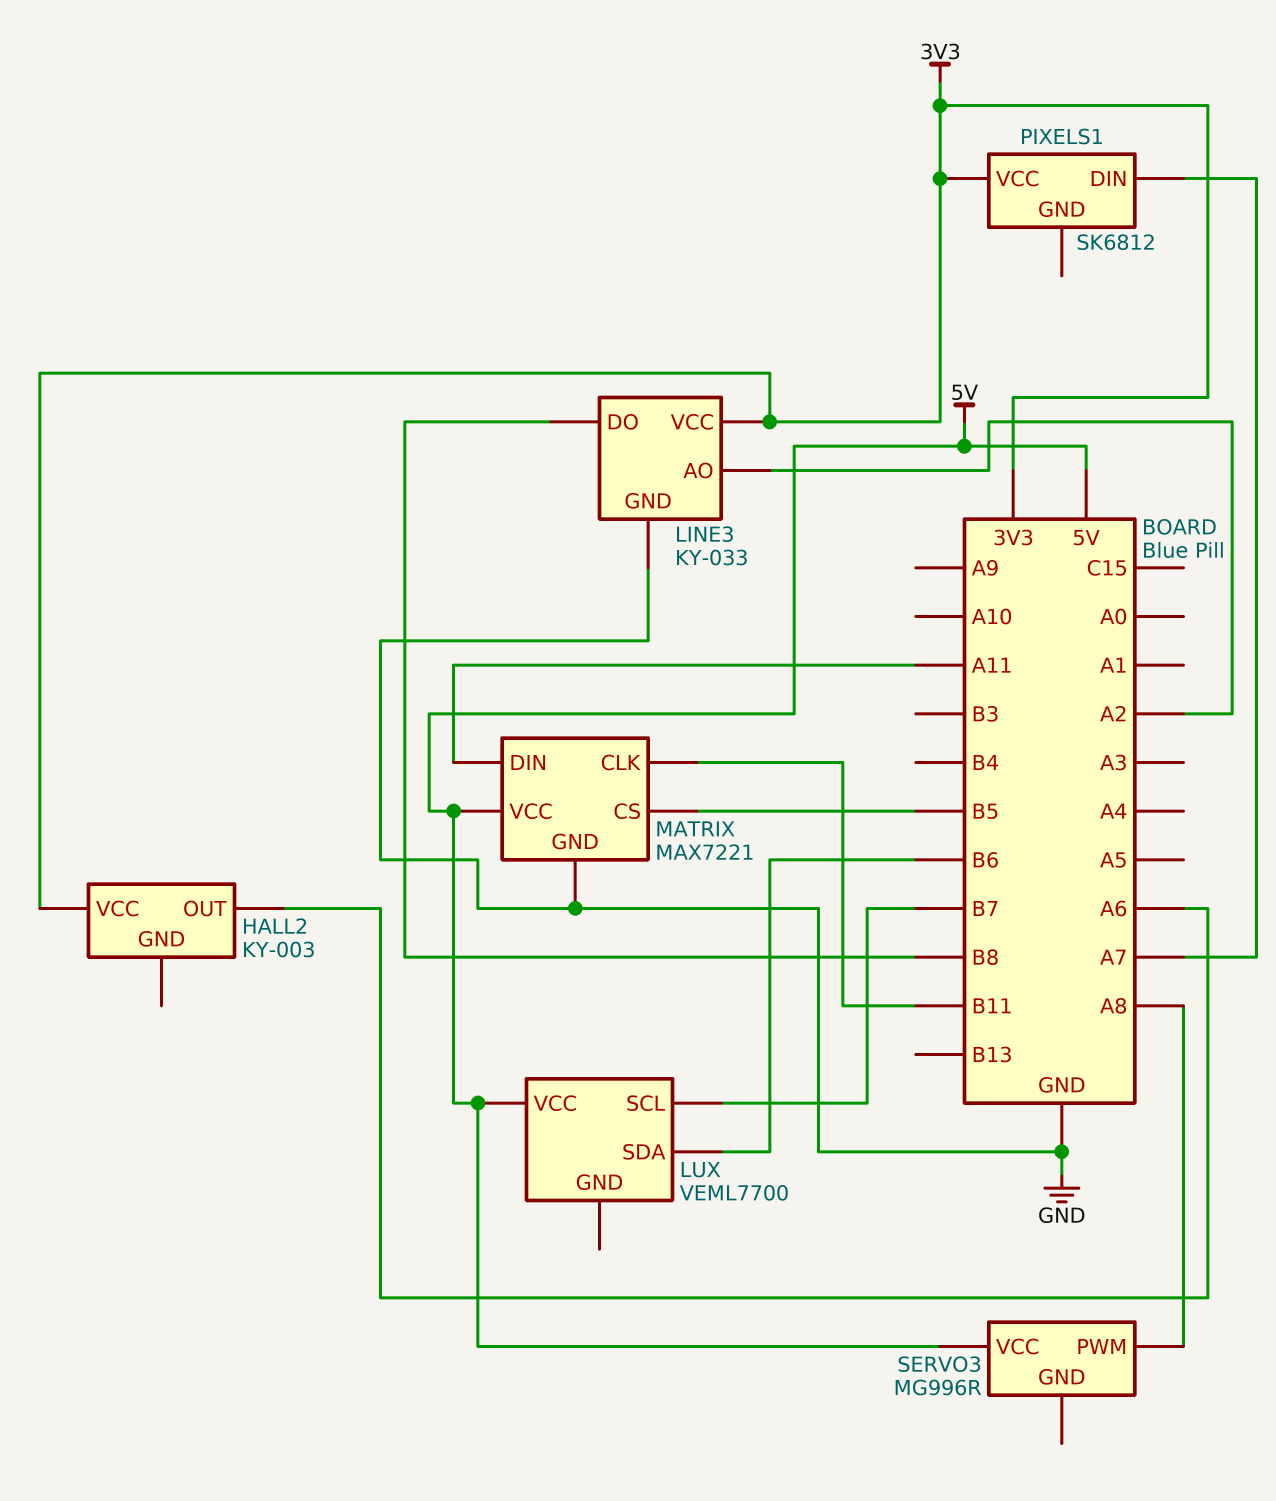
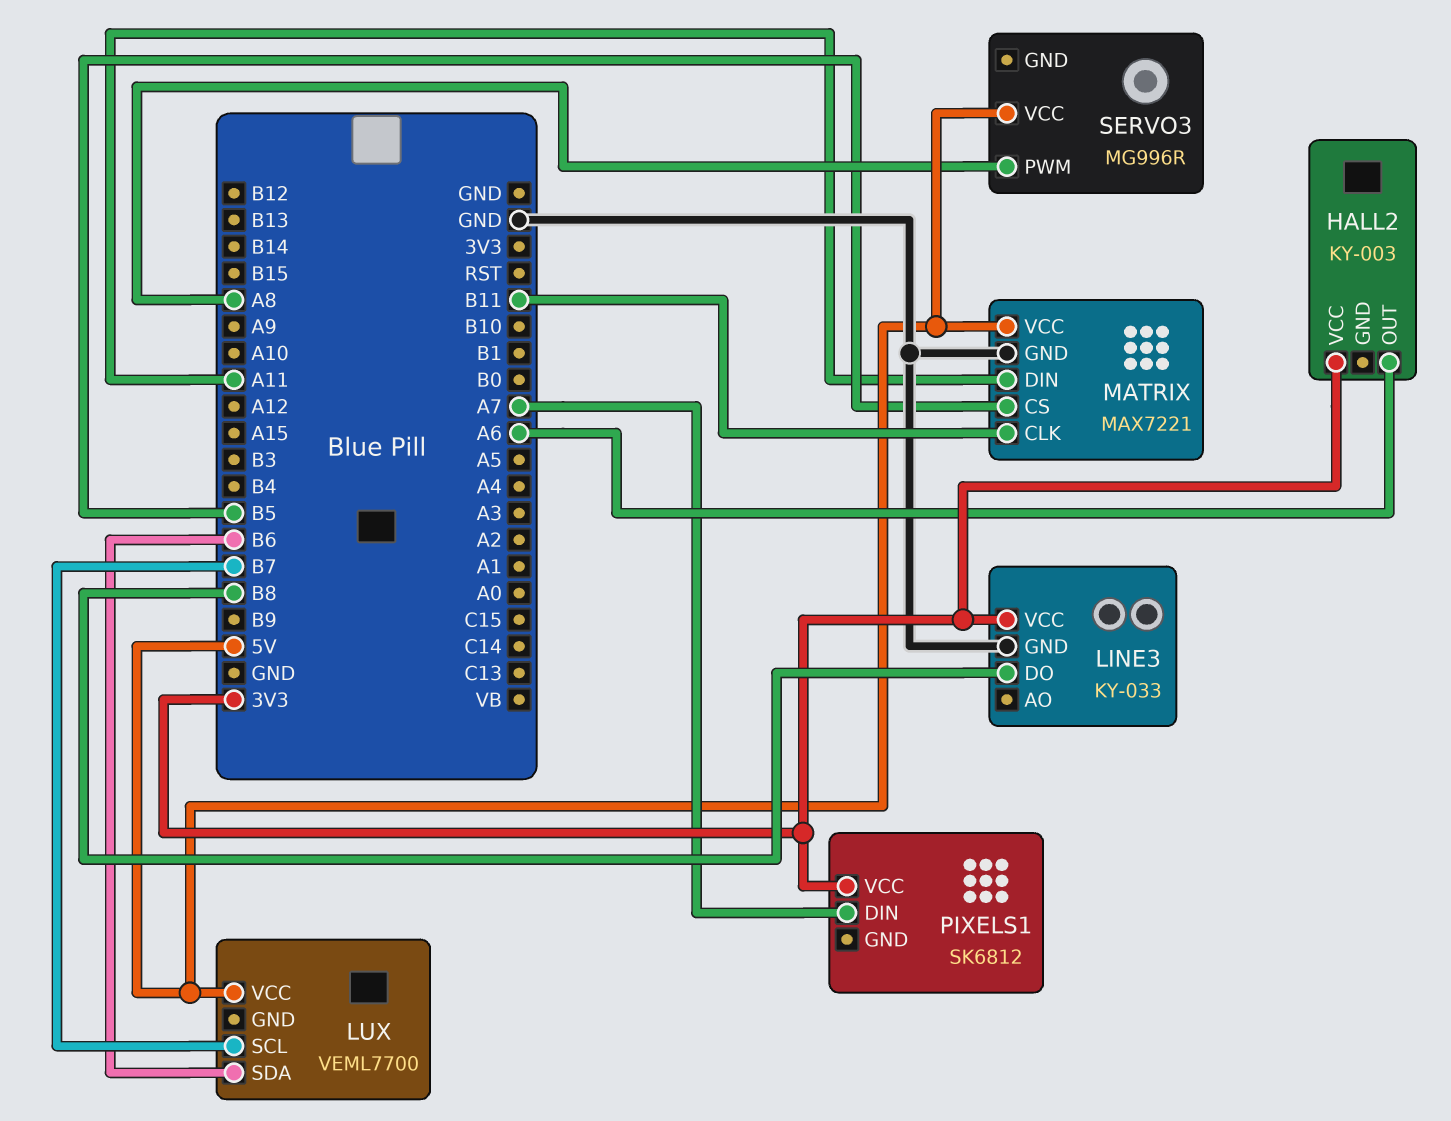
LINE3 pin AO: A2 -> none

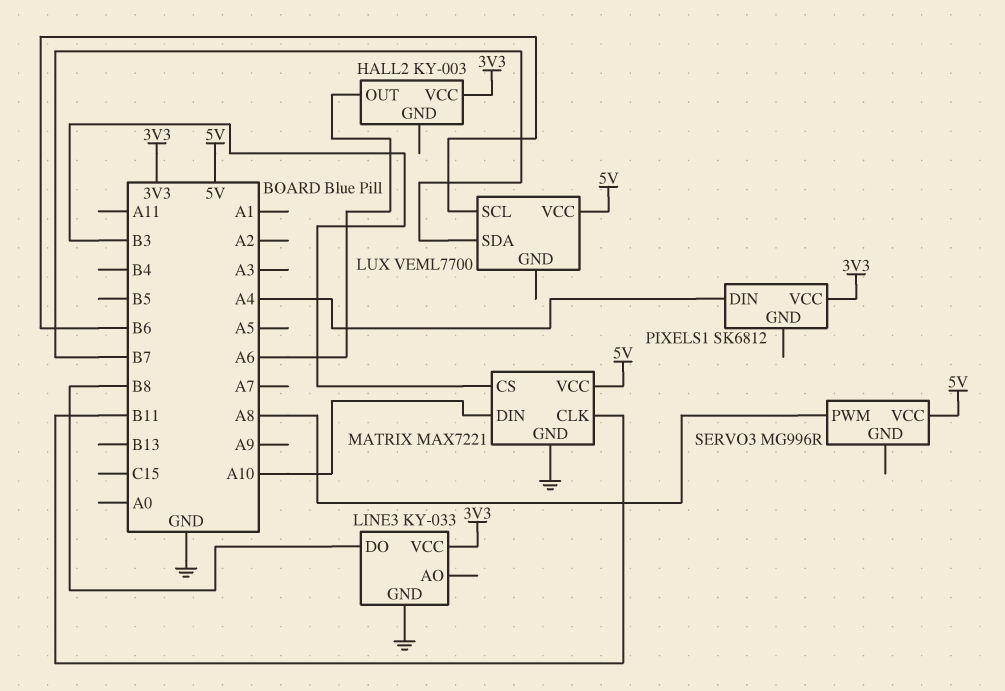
LUX pin SCL: B7 -> B6
LUX pin SDA: B6 -> B7
MATRIX pin CS: B5 -> B3
MATRIX pin DIN: A11 -> A10
PIXELS1 pin DIN: A7 -> A4

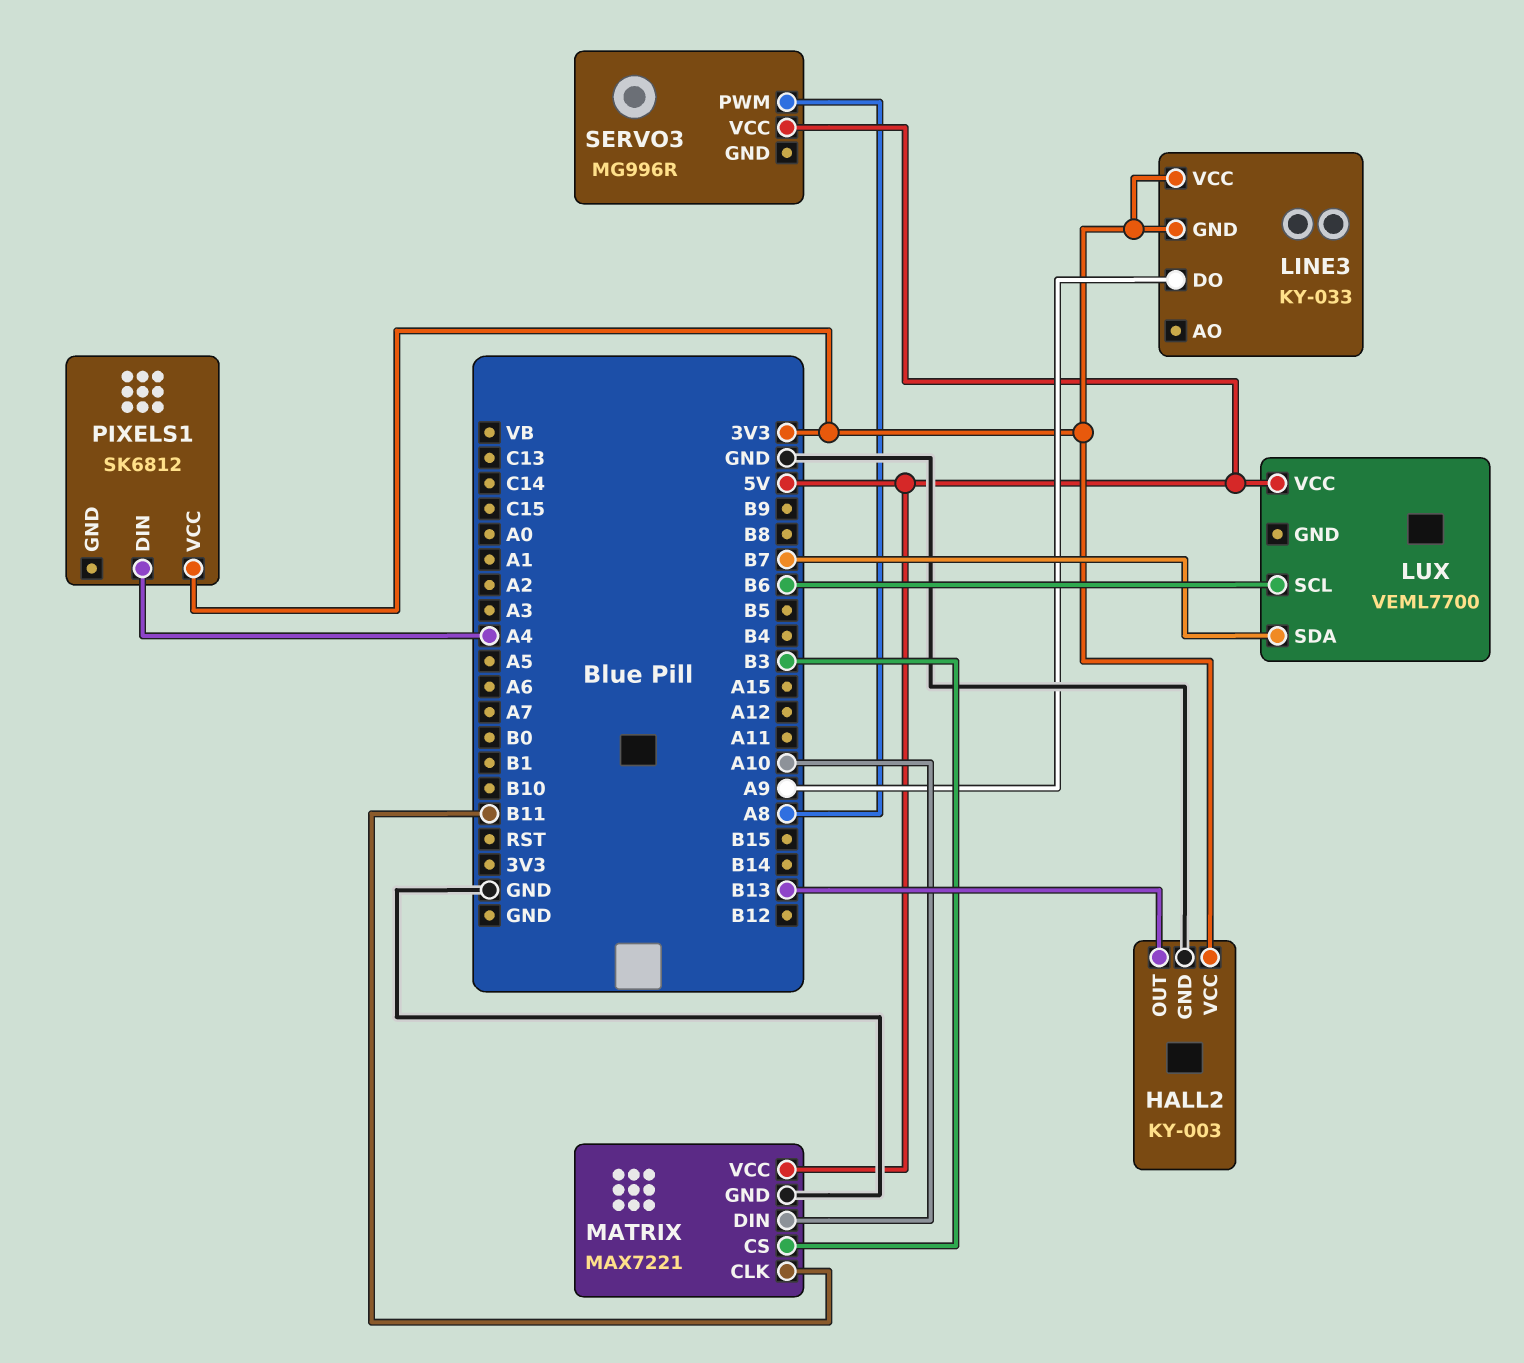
HALL2 pin GND: none -> GND
HALL2 pin OUT: A6 -> B13
LINE3 pin DO: B8 -> A9
LINE3 pin GND: GND -> 3V3

